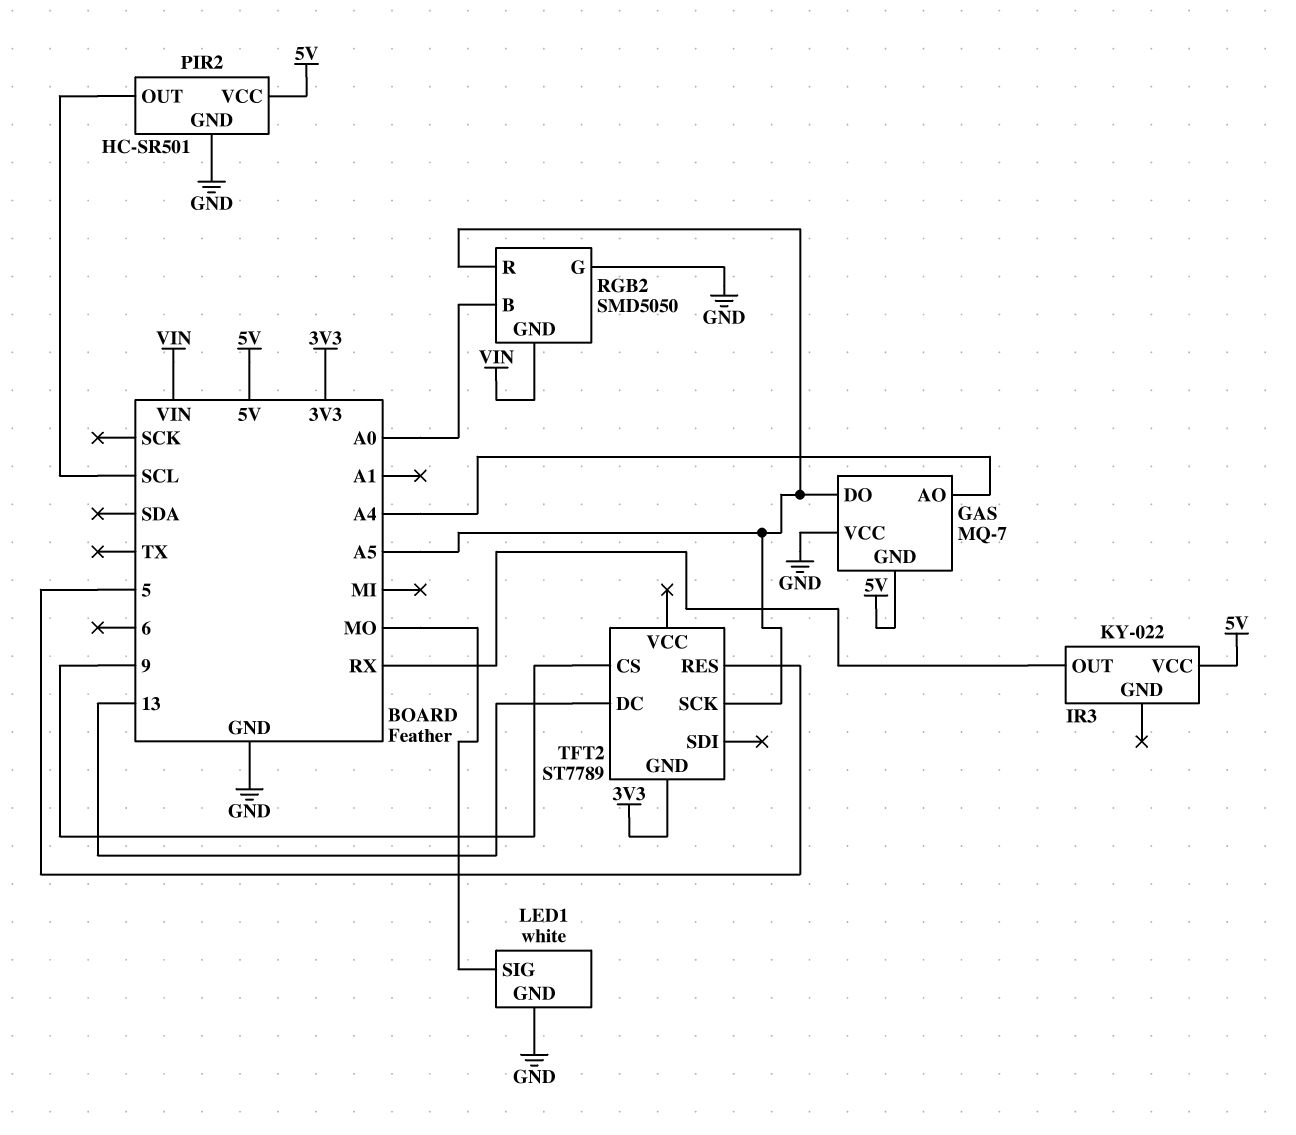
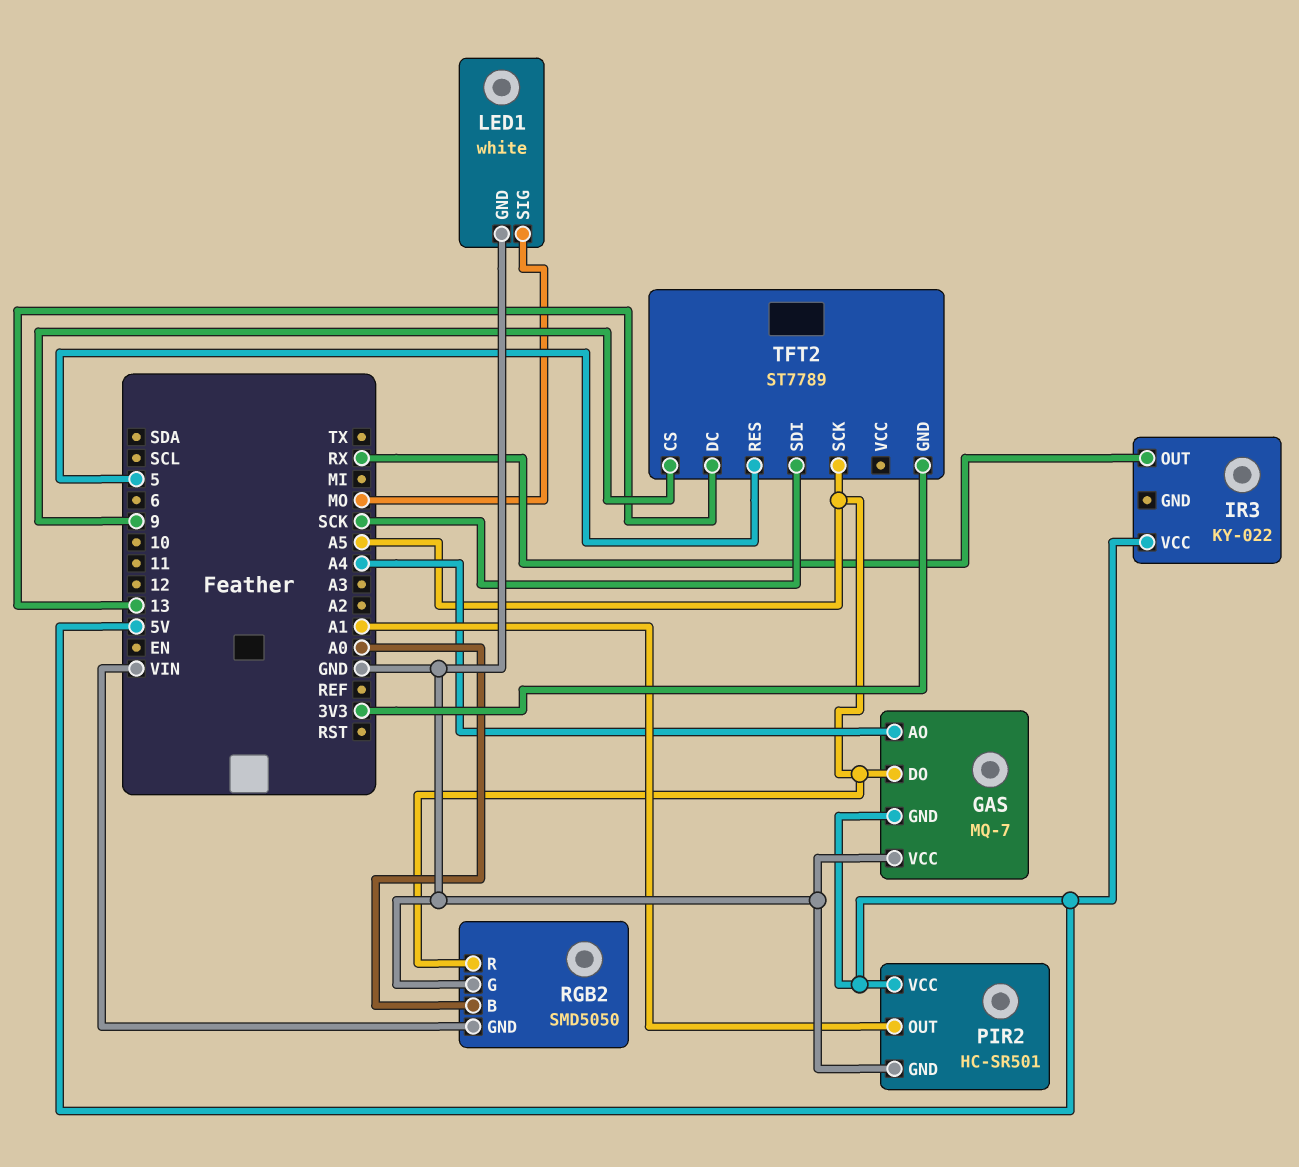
PIR2 pin OUT: SCL -> A1
TFT2 pin SDI: none -> SCK

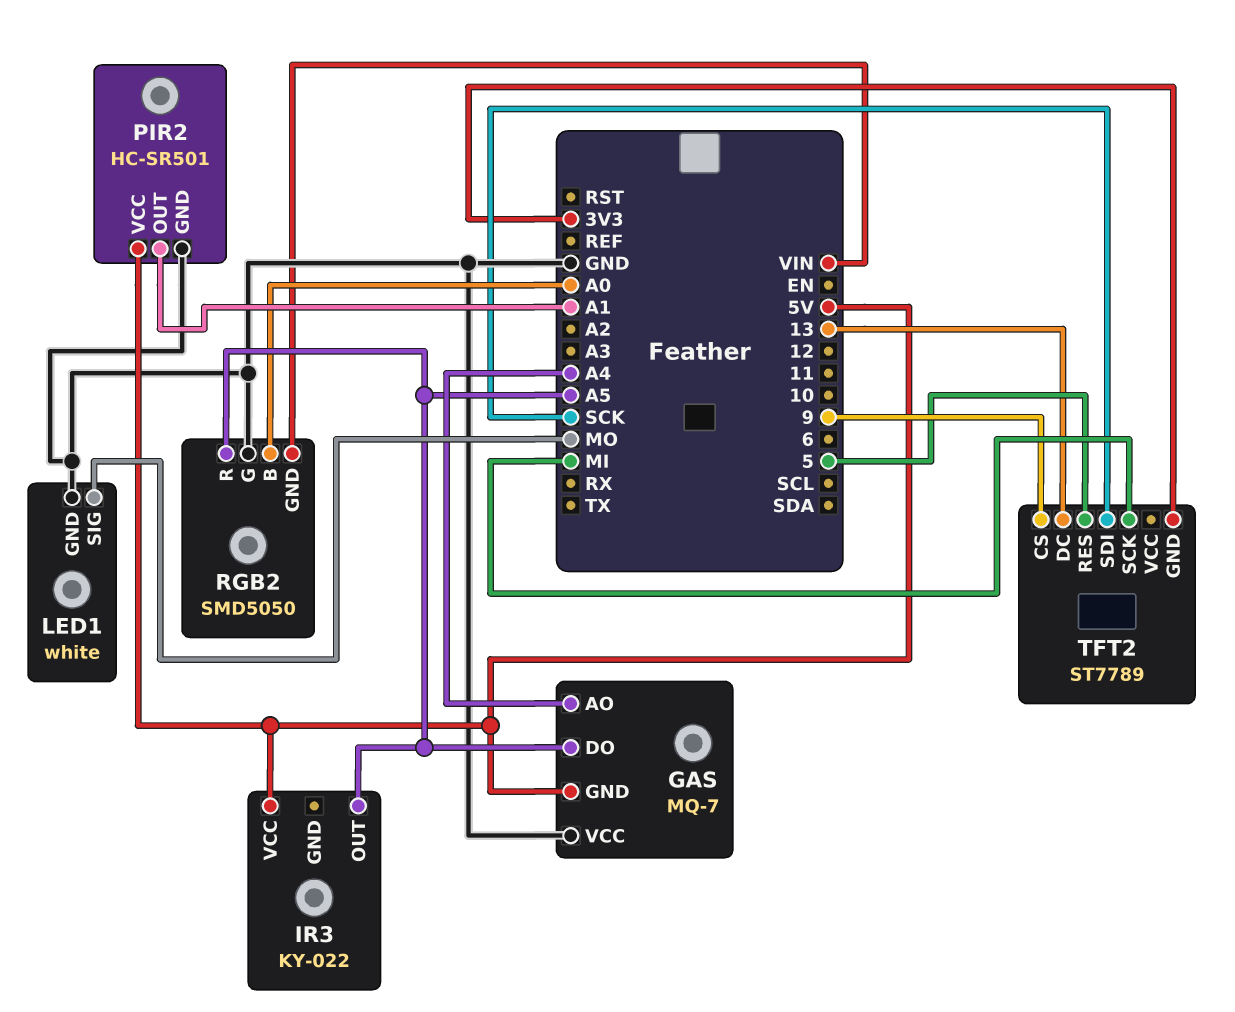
IR3 pin OUT: RX -> A5
TFT2 pin SCK: A5 -> MI

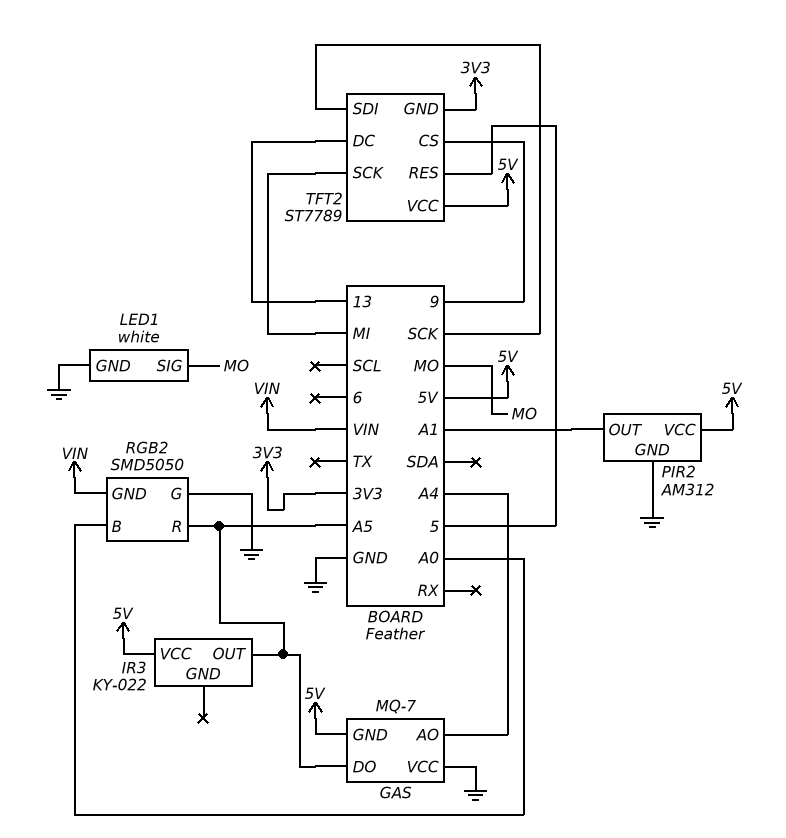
PIR2: HC-SR501 -> AM312
TFT2 pin VCC: none -> 5V

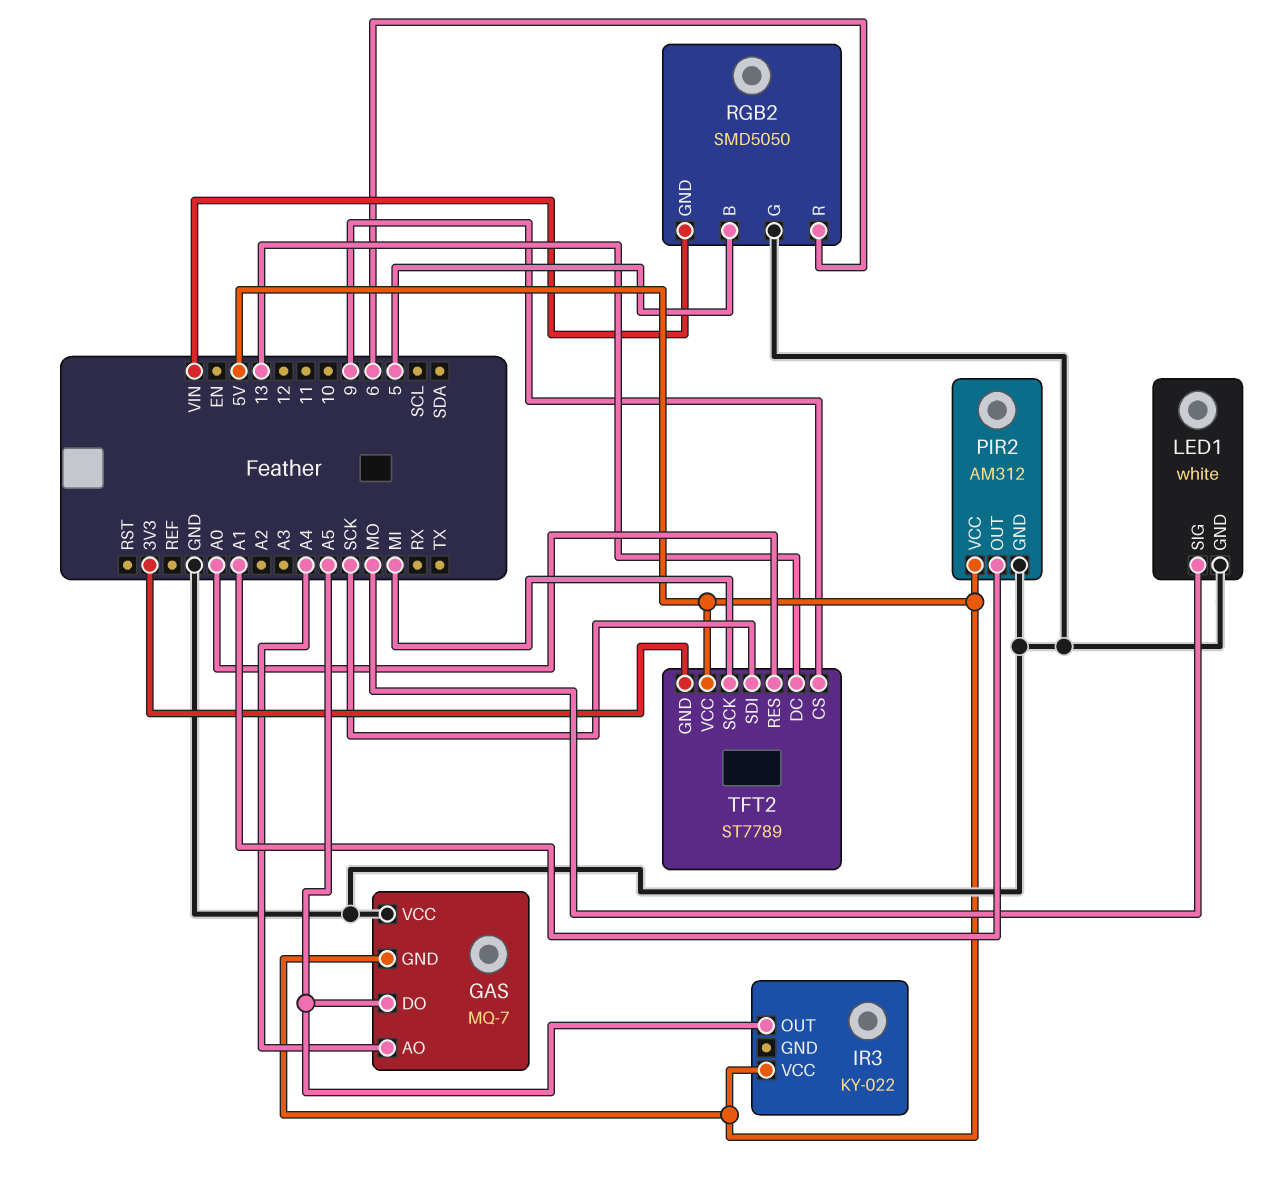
RGB2 pin B: A0 -> 5
RGB2 pin R: A5 -> 6
TFT2 pin RES: 5 -> A0

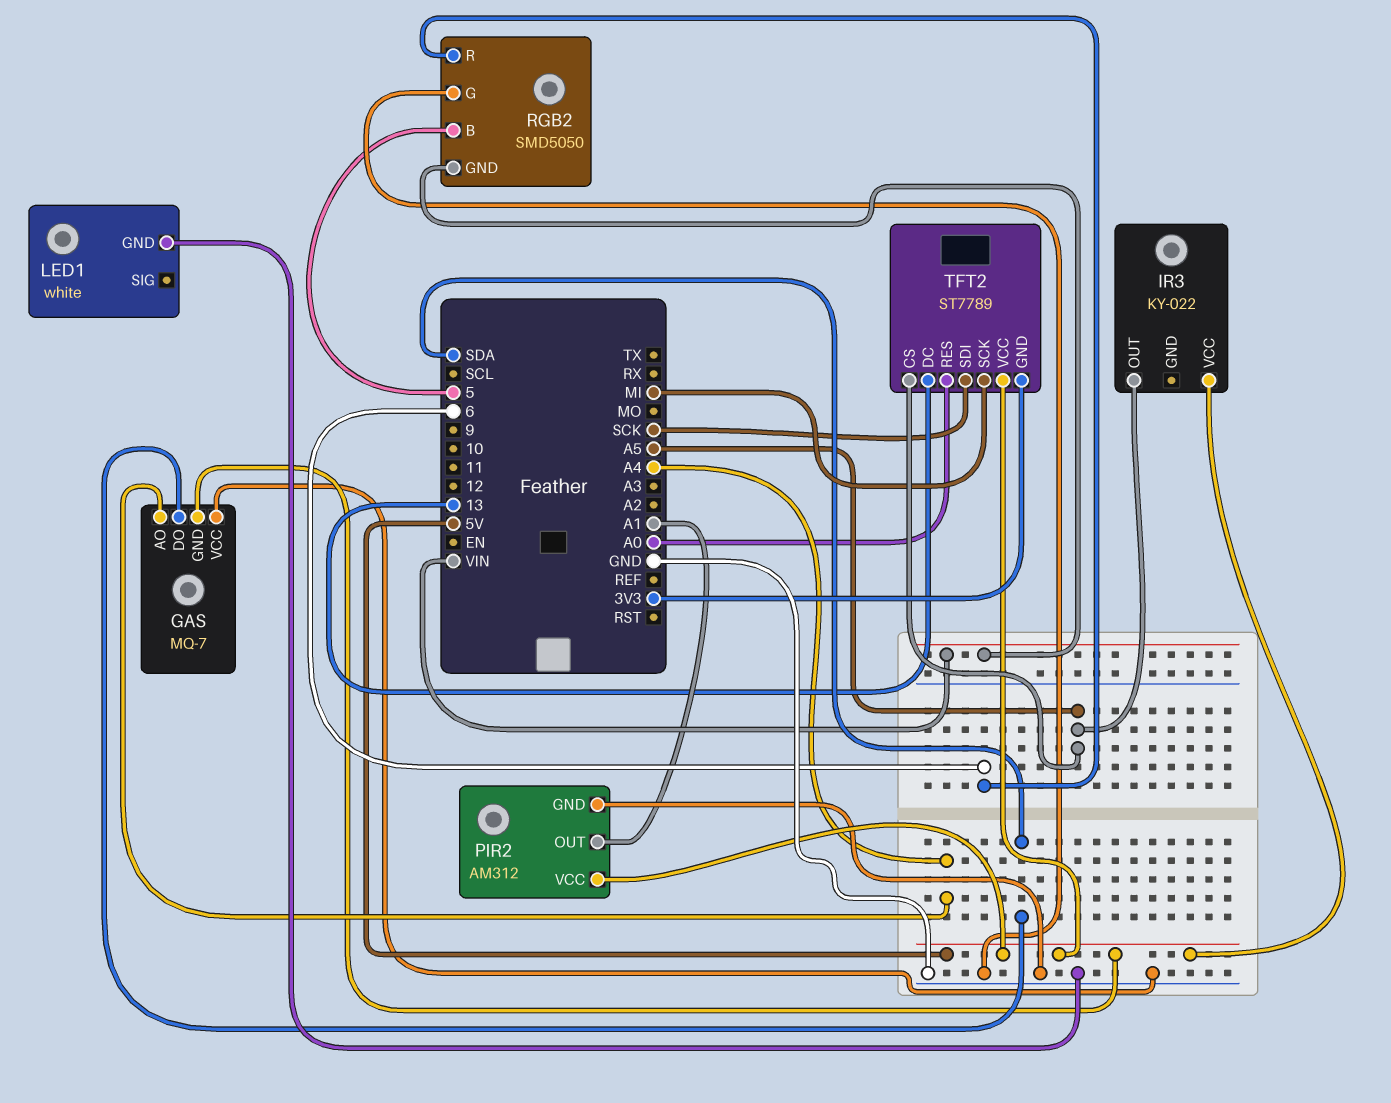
GAS pin DO: A5 -> SDA
LED1 pin SIG: MO -> none
TFT2 pin CS: 9 -> A5

